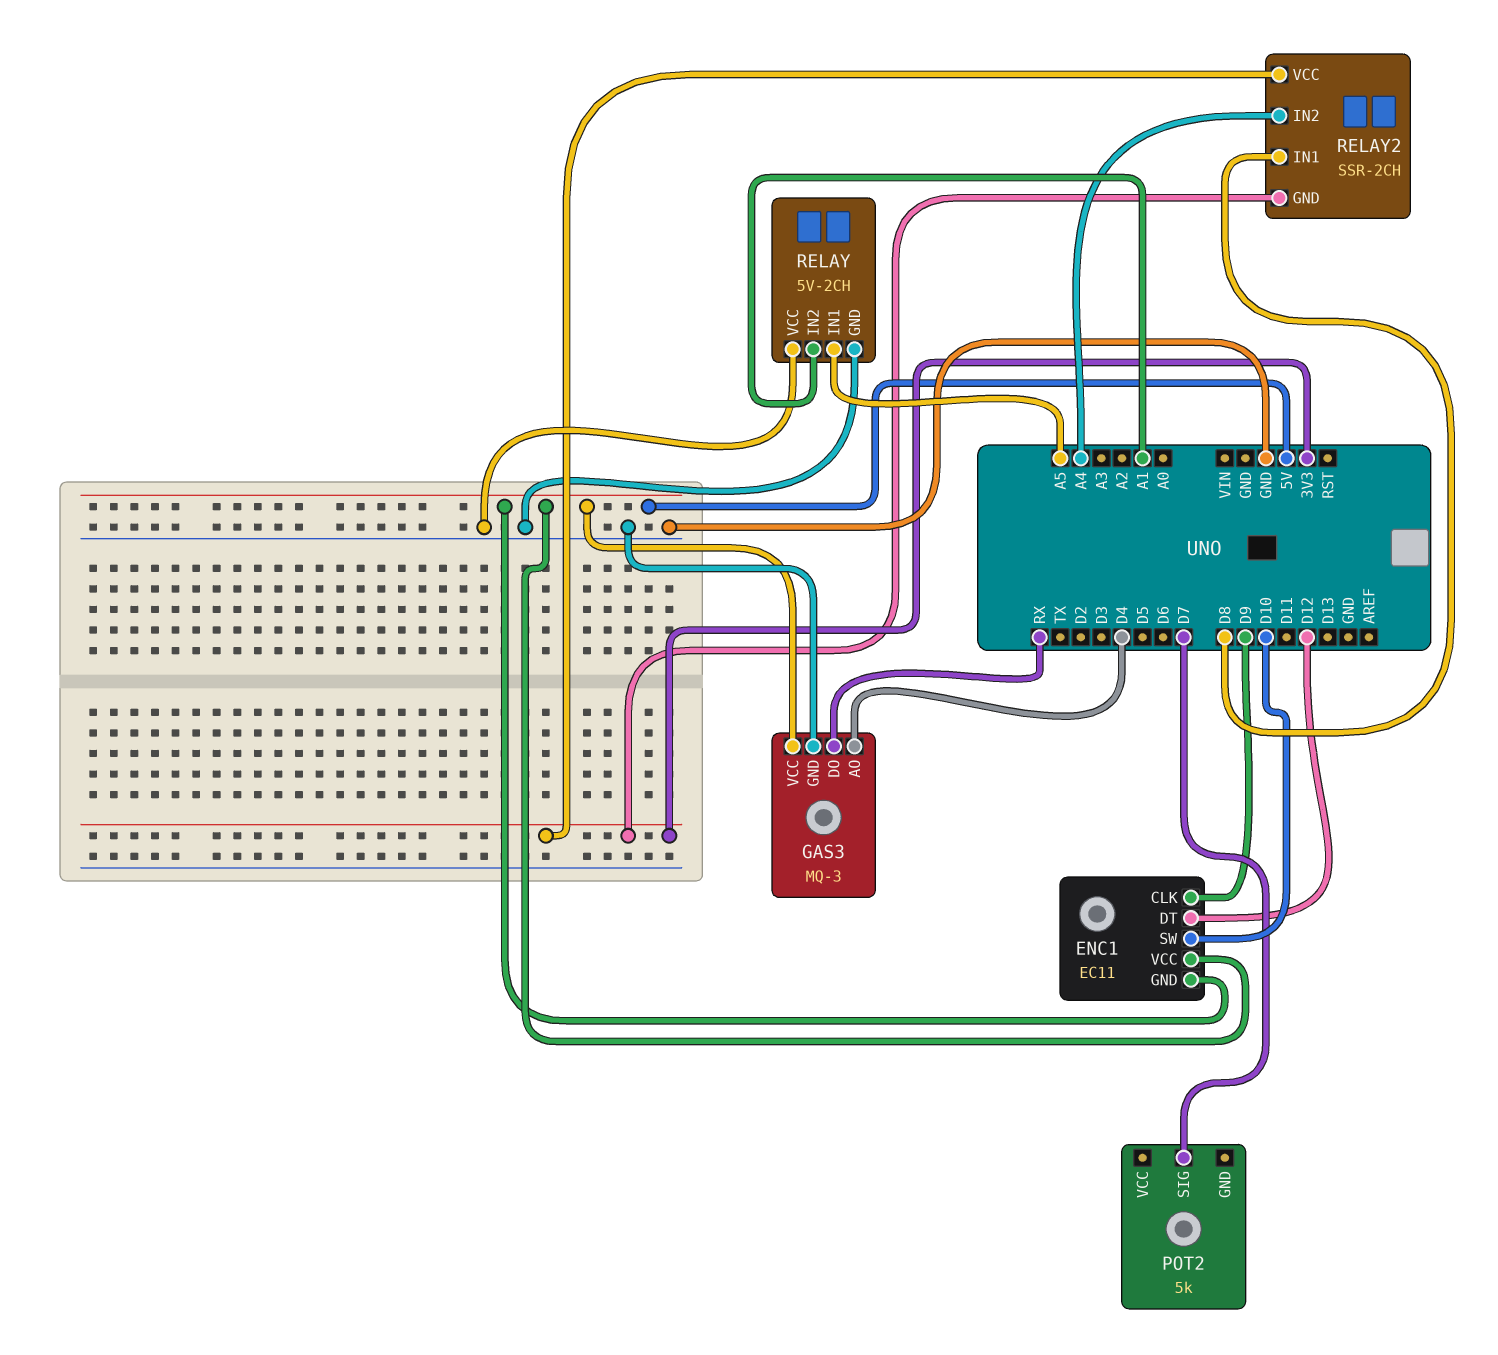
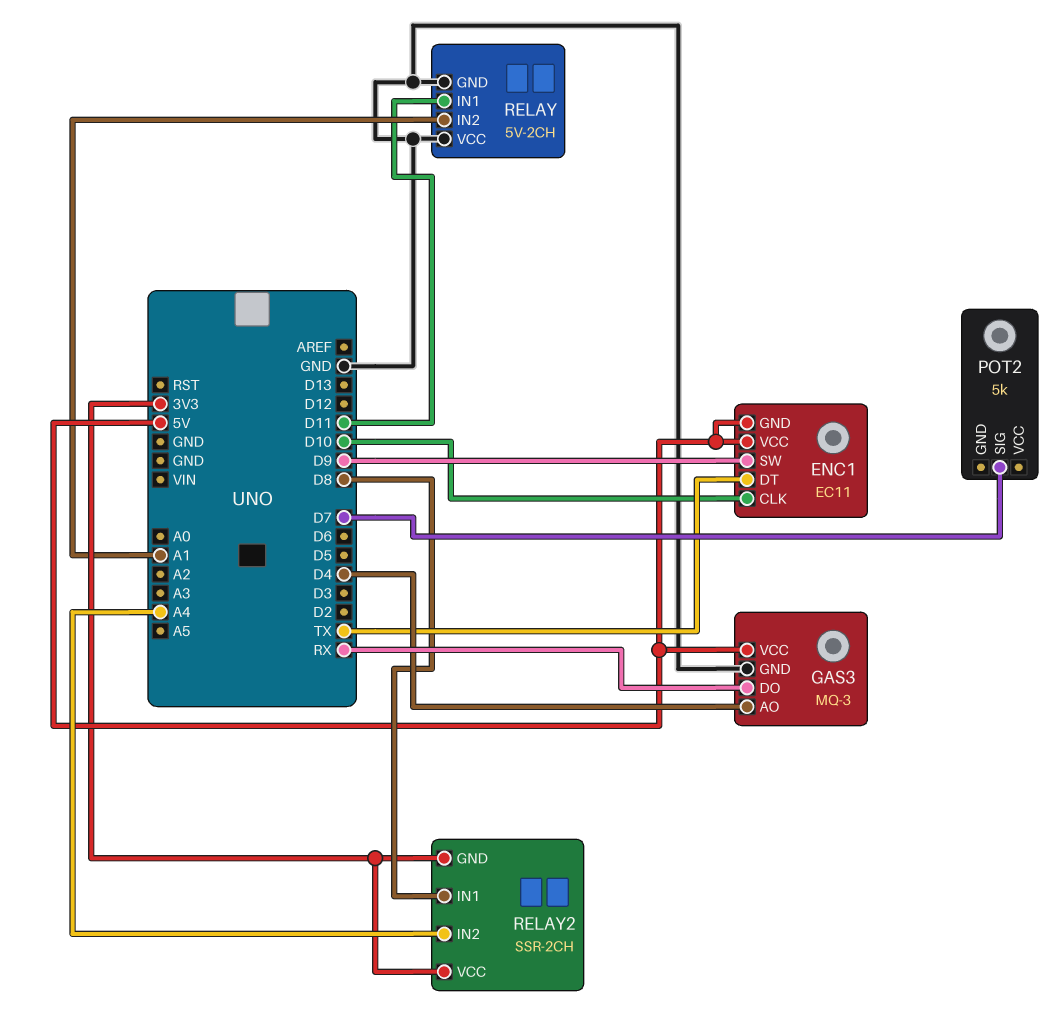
ENC1 pin CLK: D9 -> D10
ENC1 pin DT: D12 -> TX
ENC1 pin SW: D10 -> D9
RELAY pin IN1: A5 -> D11

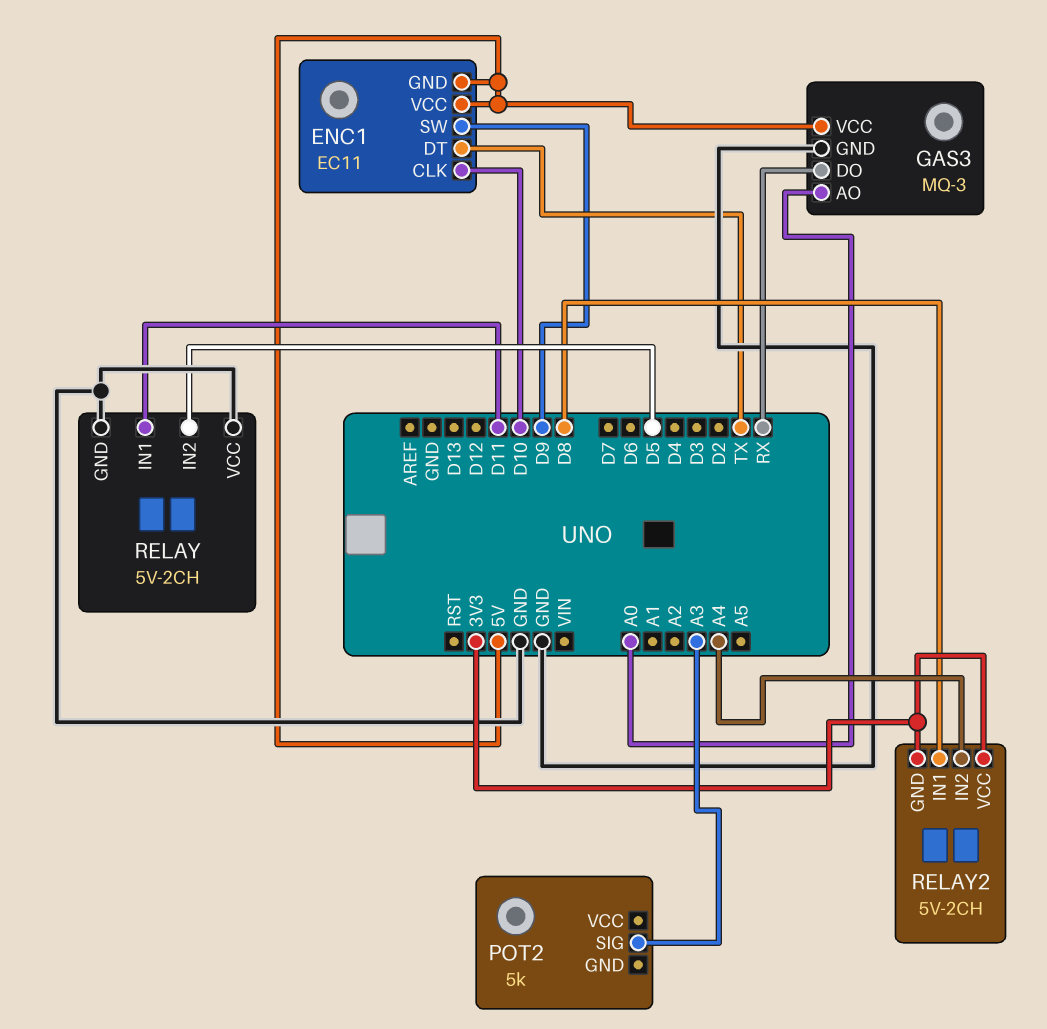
GAS3 pin AO: D4 -> A0
POT2 pin SIG: D7 -> A3
RELAY pin IN2: A1 -> D5
RELAY2: SSR-2CH -> 5V-2CH

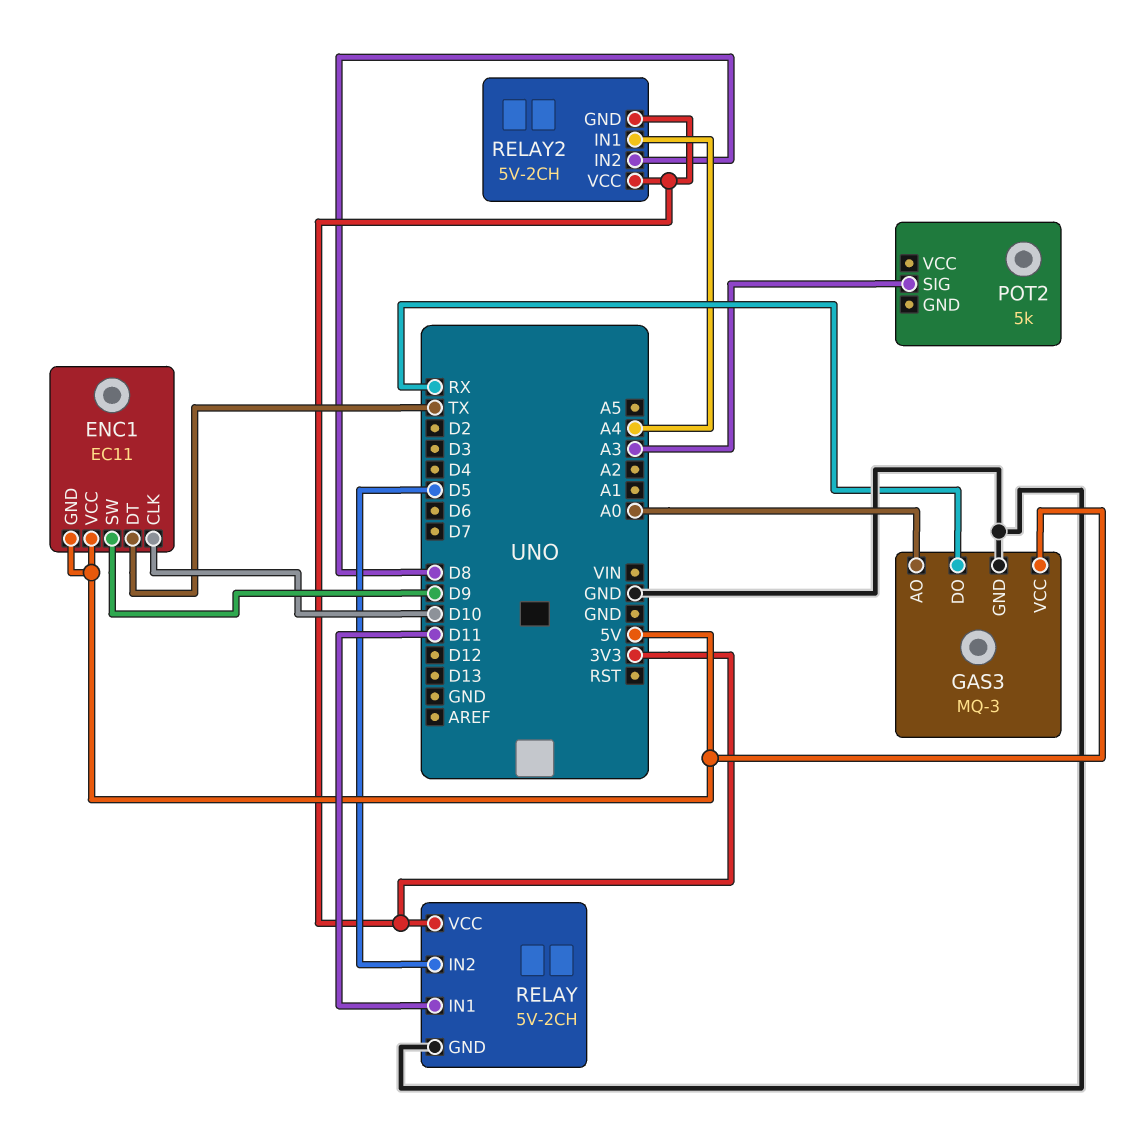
RELAY pin VCC: GND -> 3V3
RELAY2 pin IN1: D8 -> A4
RELAY2 pin IN2: A4 -> D8

